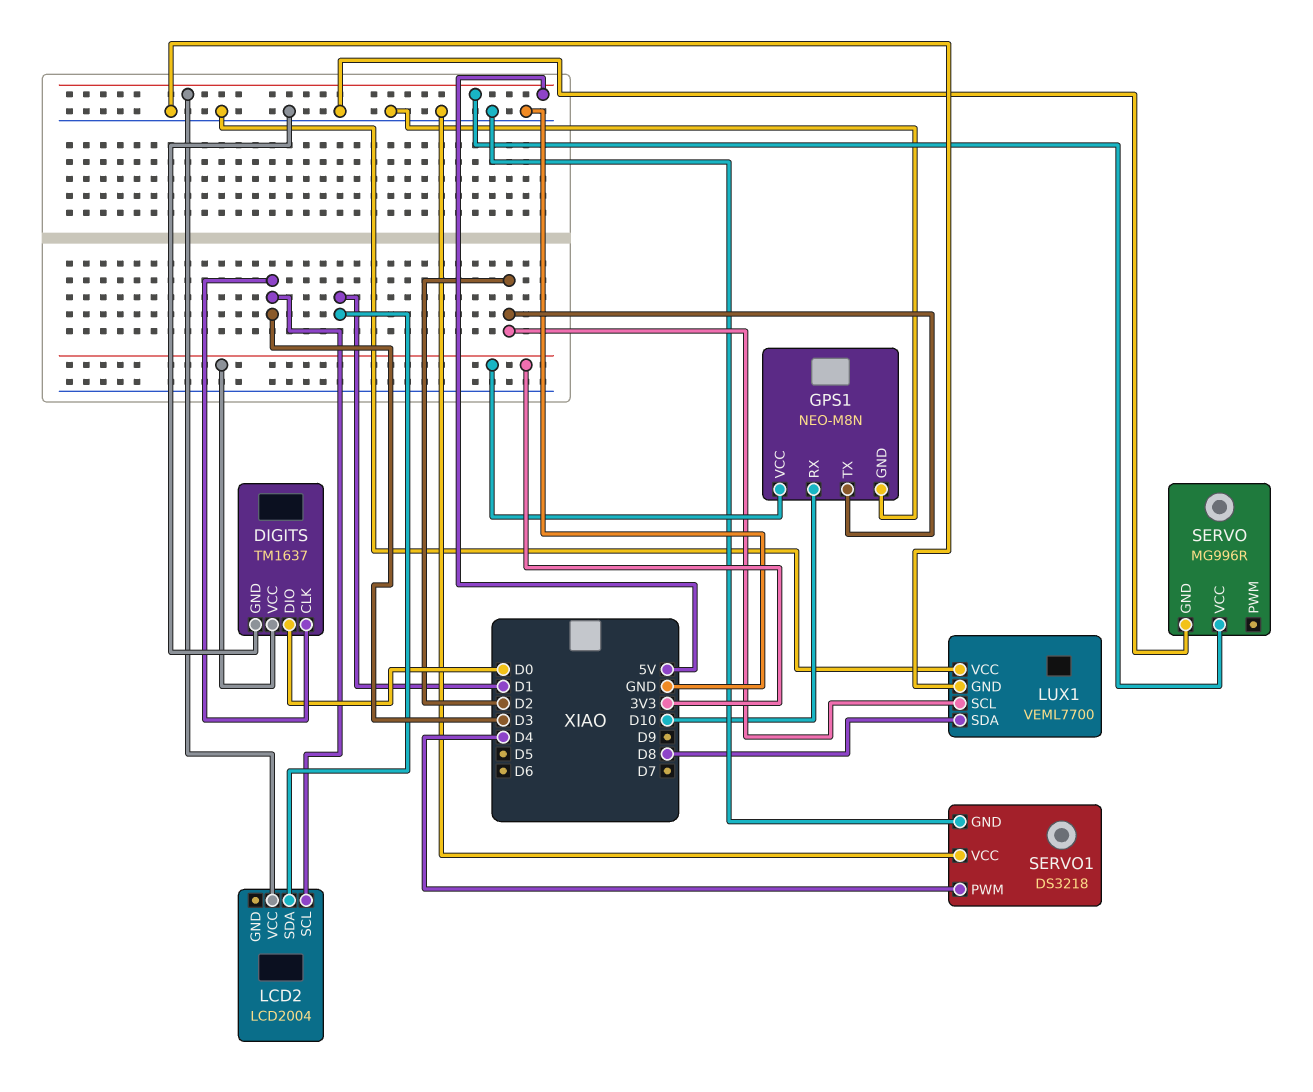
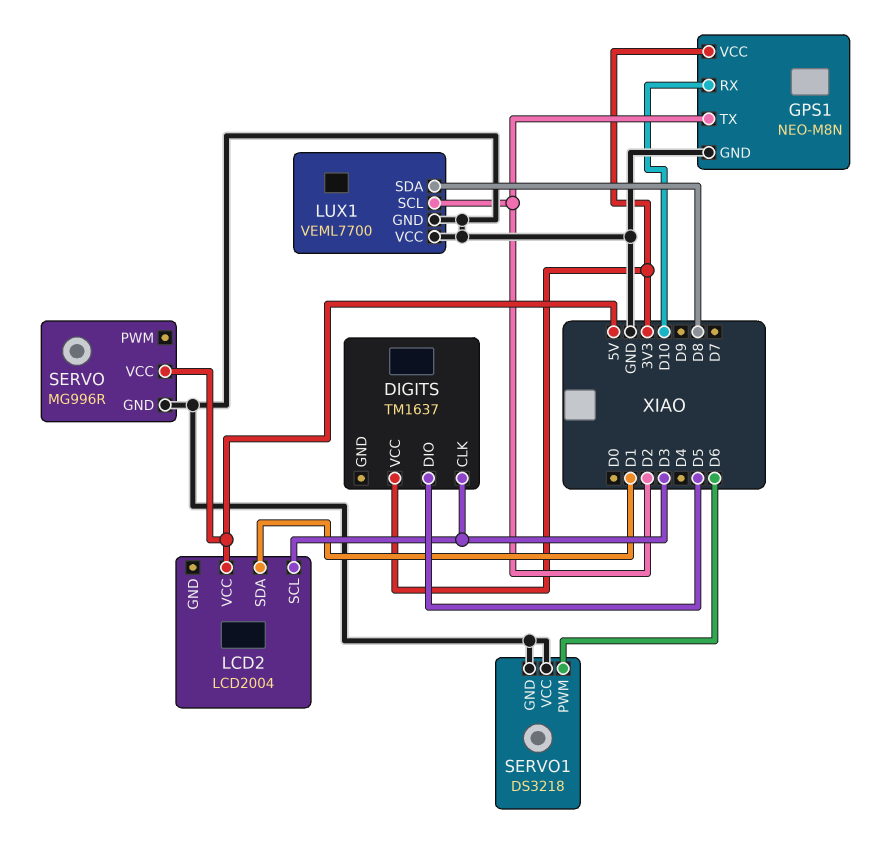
DIGITS pin DIO: D0 -> D5
DIGITS pin GND: GND -> none
SERVO1 pin PWM: D4 -> D6

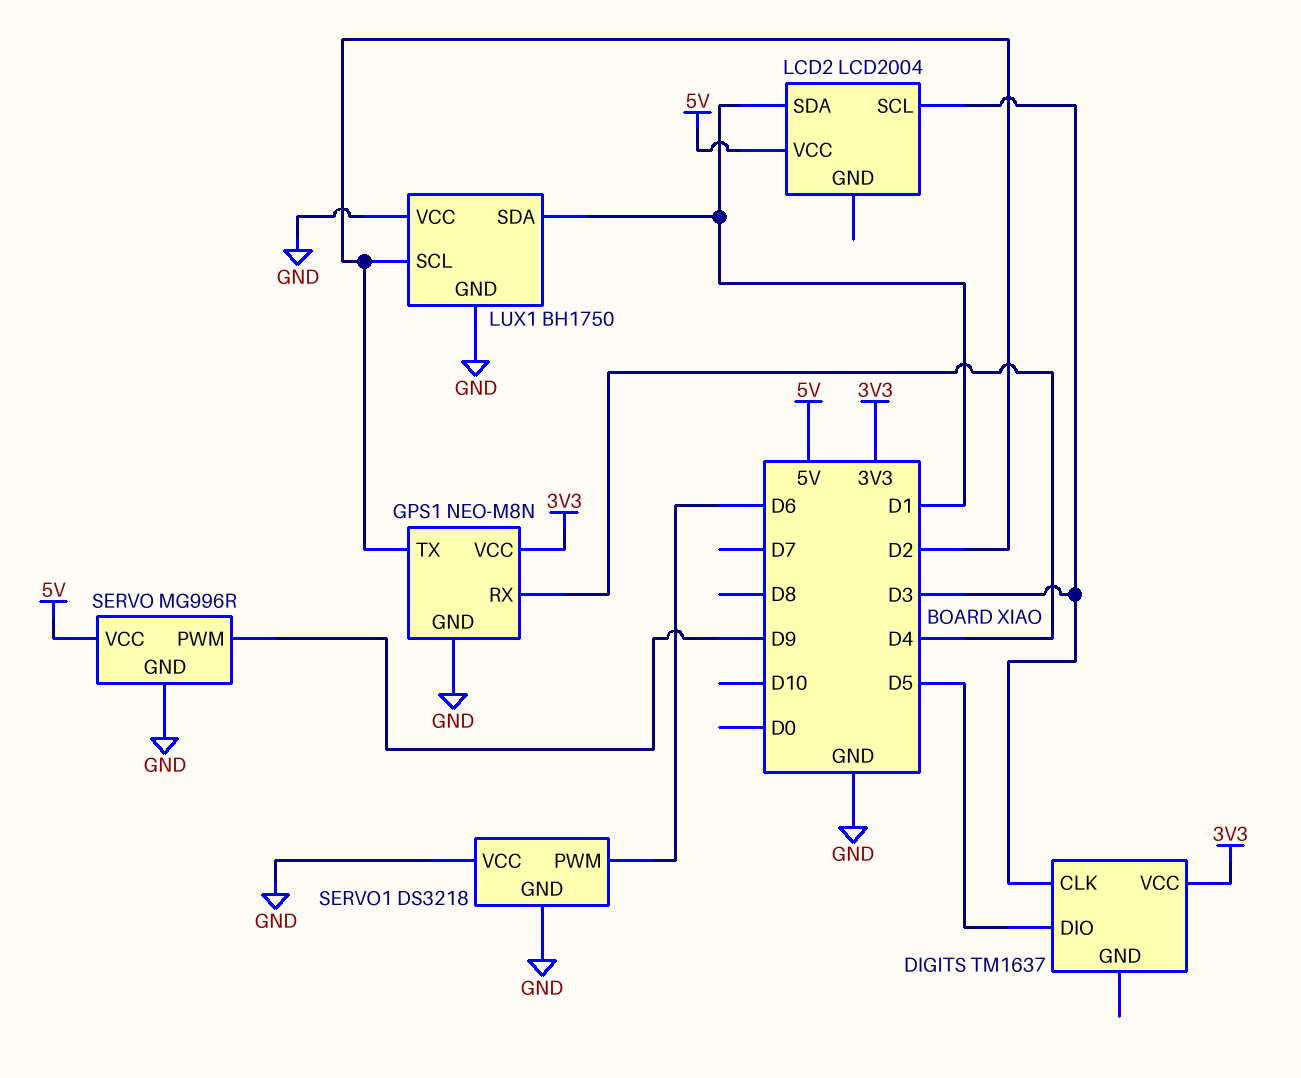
GPS1 pin RX: D10 -> D4
LUX1: VEML7700 -> BH1750
LUX1 pin SDA: D8 -> D1
SERVO pin PWM: none -> D9

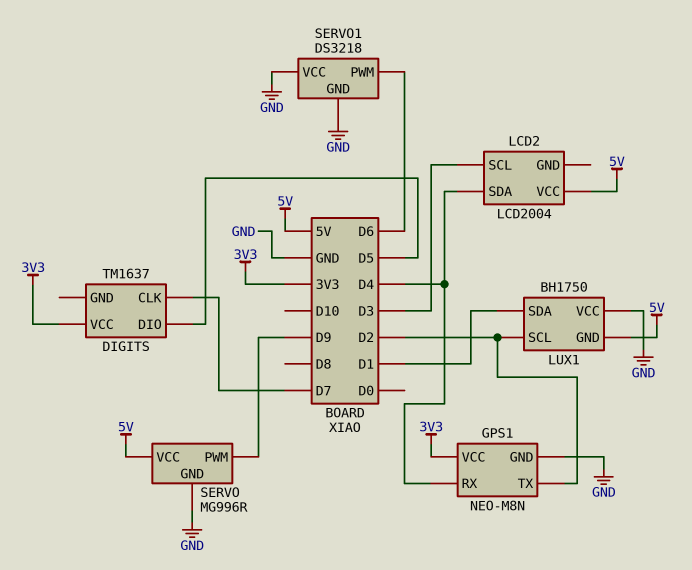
DIGITS pin CLK: D3 -> D7
LCD2 pin SDA: D1 -> D4
LUX1 pin GND: GND -> 5V

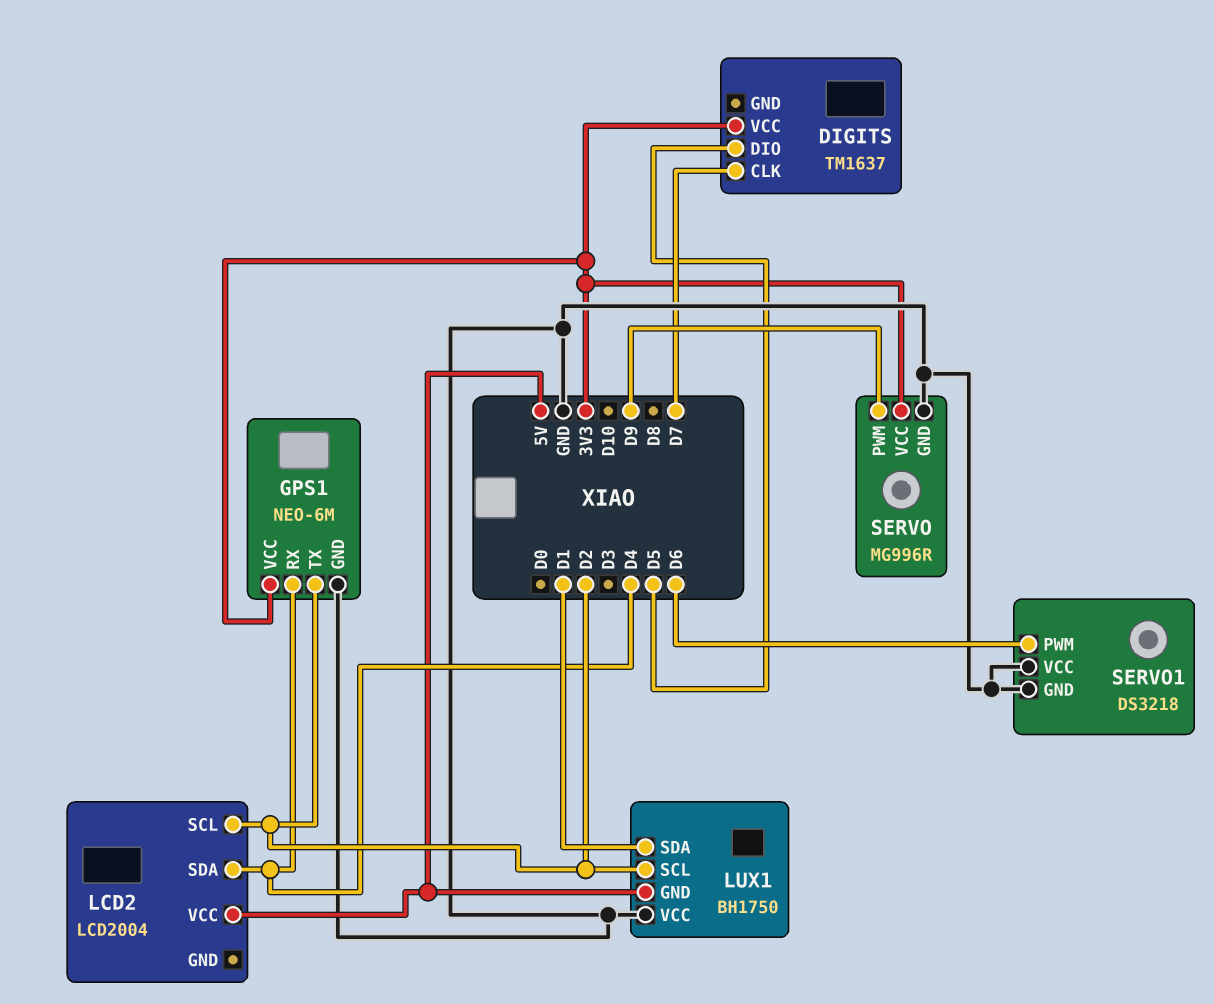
GPS1: NEO-M8N -> NEO-6M
LCD2 pin SCL: D3 -> D2
SERVO pin VCC: 5V -> 3V3

